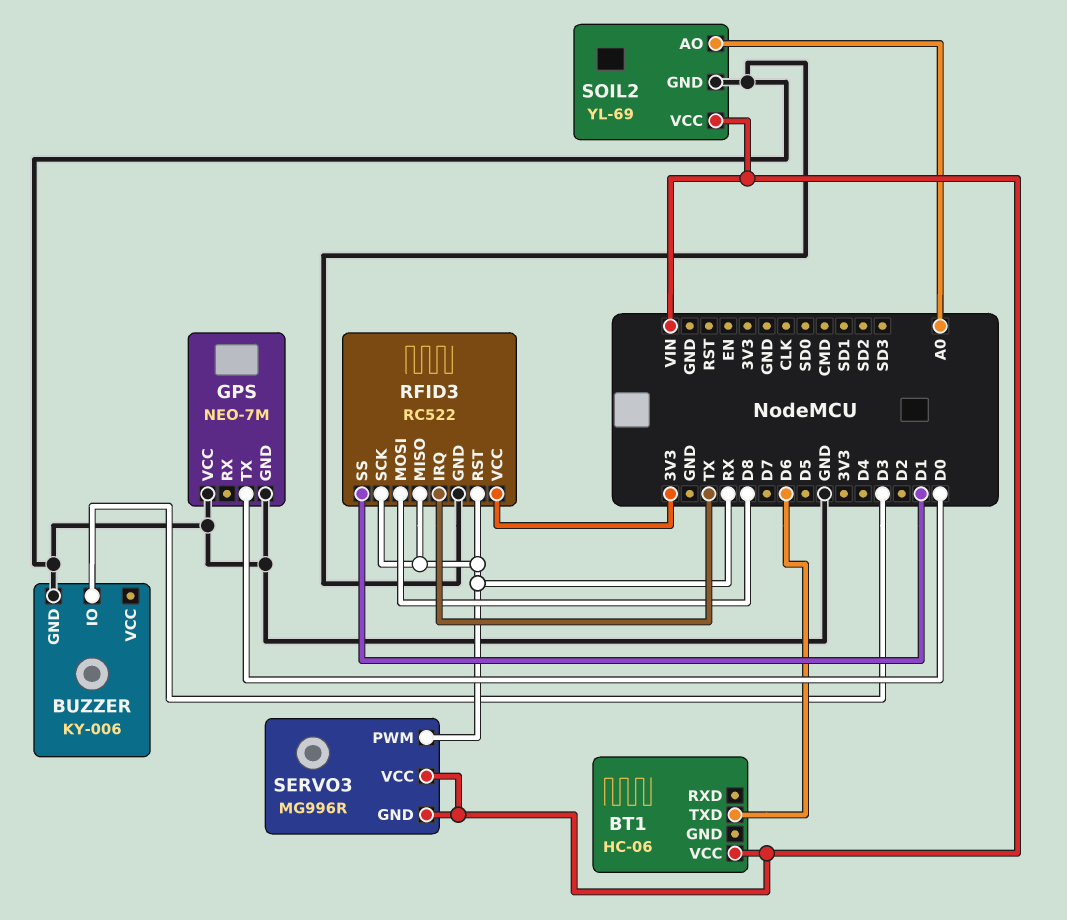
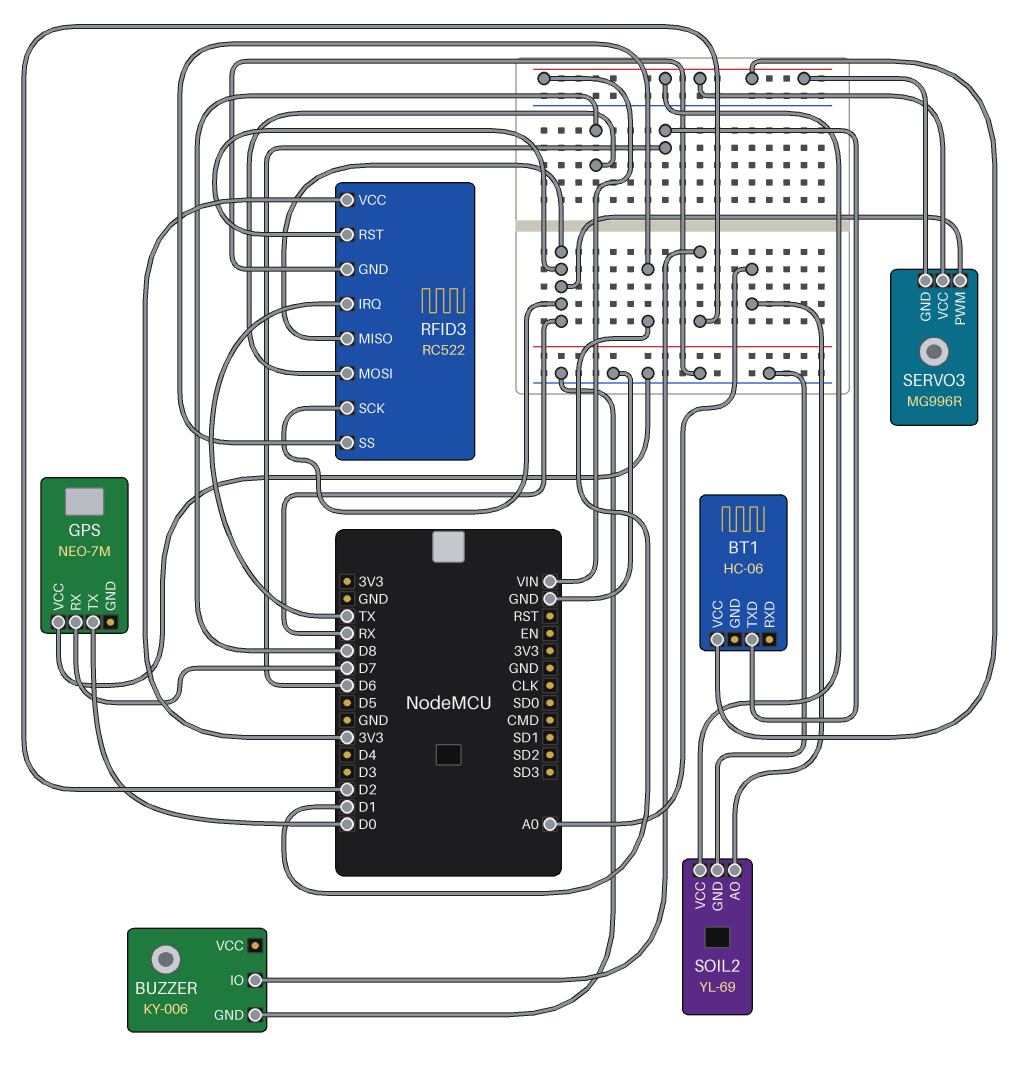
BUZZER pin IO: D3 -> D2
GPS pin GND: GND -> none
GPS pin RX: none -> D7

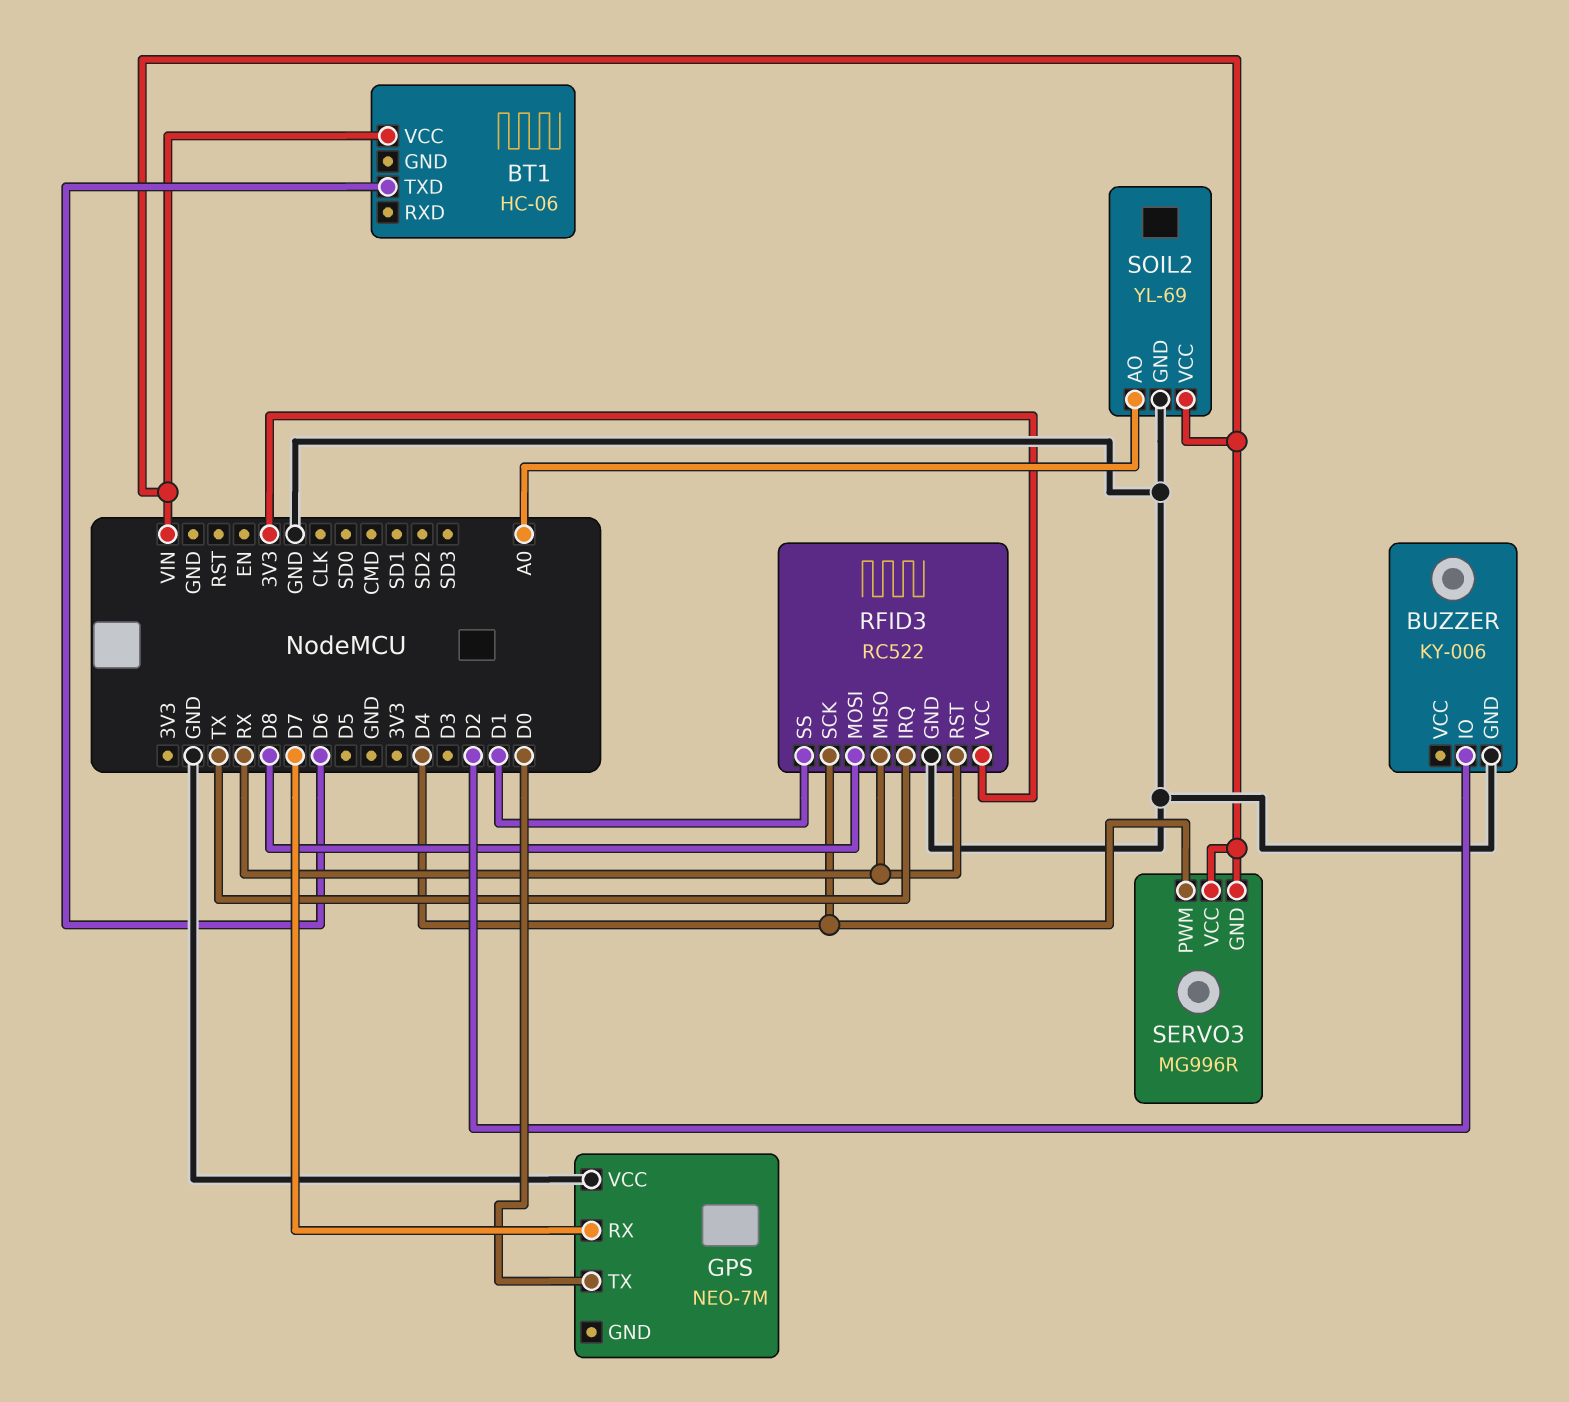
RFID3 pin SCK: RX -> D4
SERVO3 pin PWM: RX -> D4

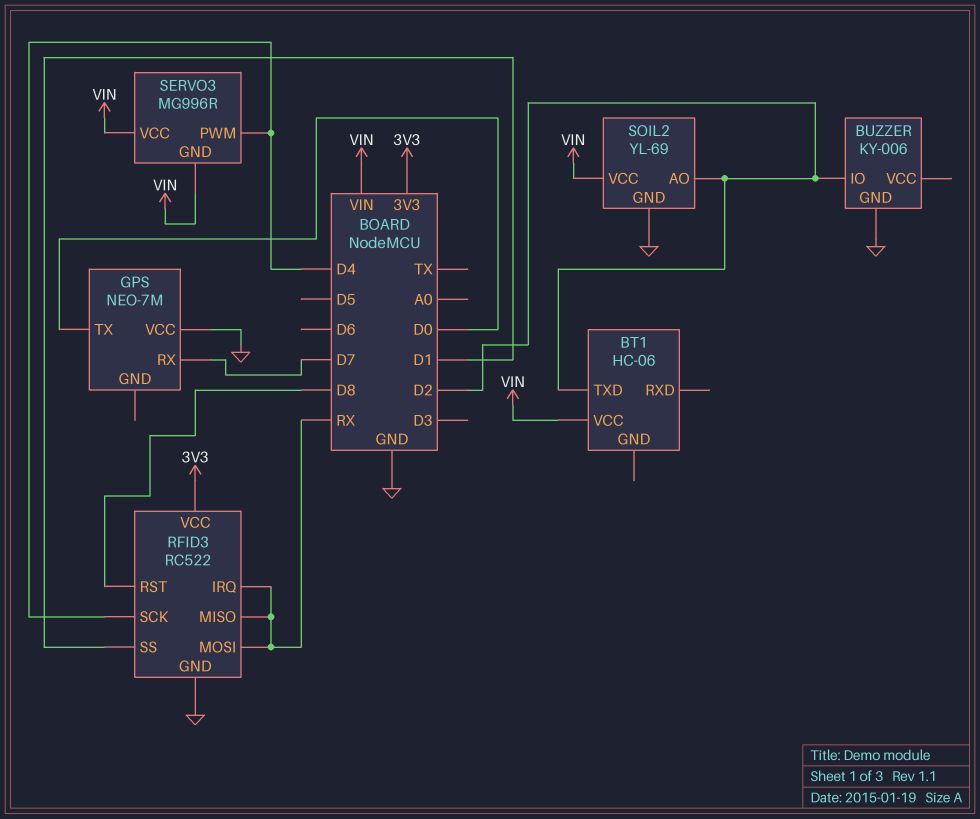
BT1 pin TXD: D6 -> D2
RFID3 pin IRQ: TX -> RX
RFID3 pin MOSI: D8 -> RX
RFID3 pin RST: RX -> D8
SOIL2 pin AO: A0 -> D2

